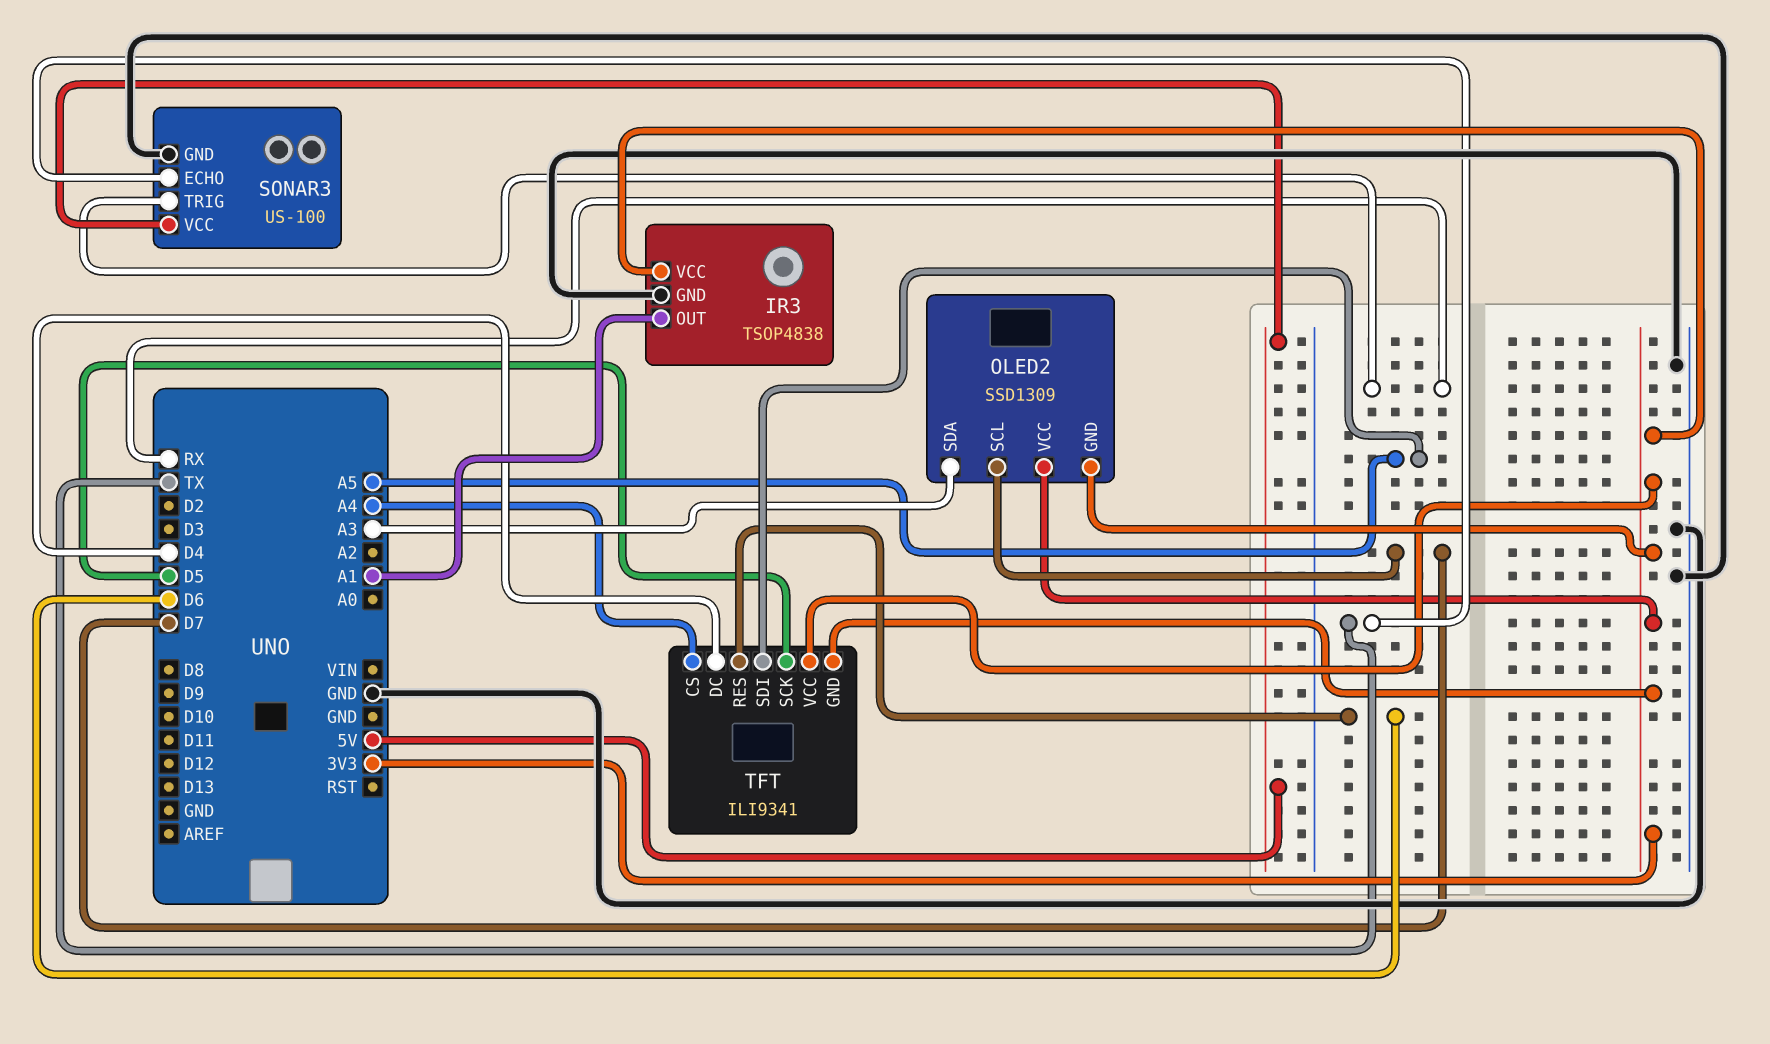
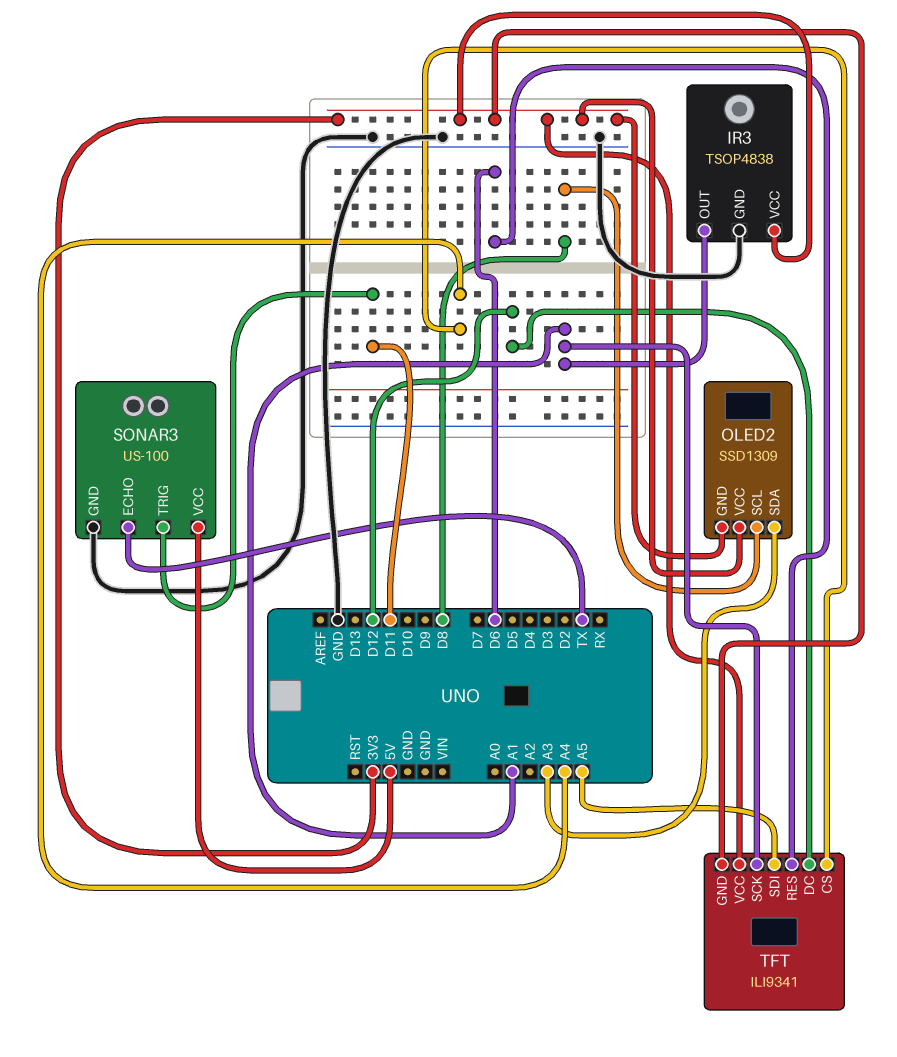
OLED2 pin SCL: D7 -> D8
SONAR3 pin TRIG: RX -> D11
TFT pin DC: D4 -> D12
TFT pin SCK: D5 -> A1

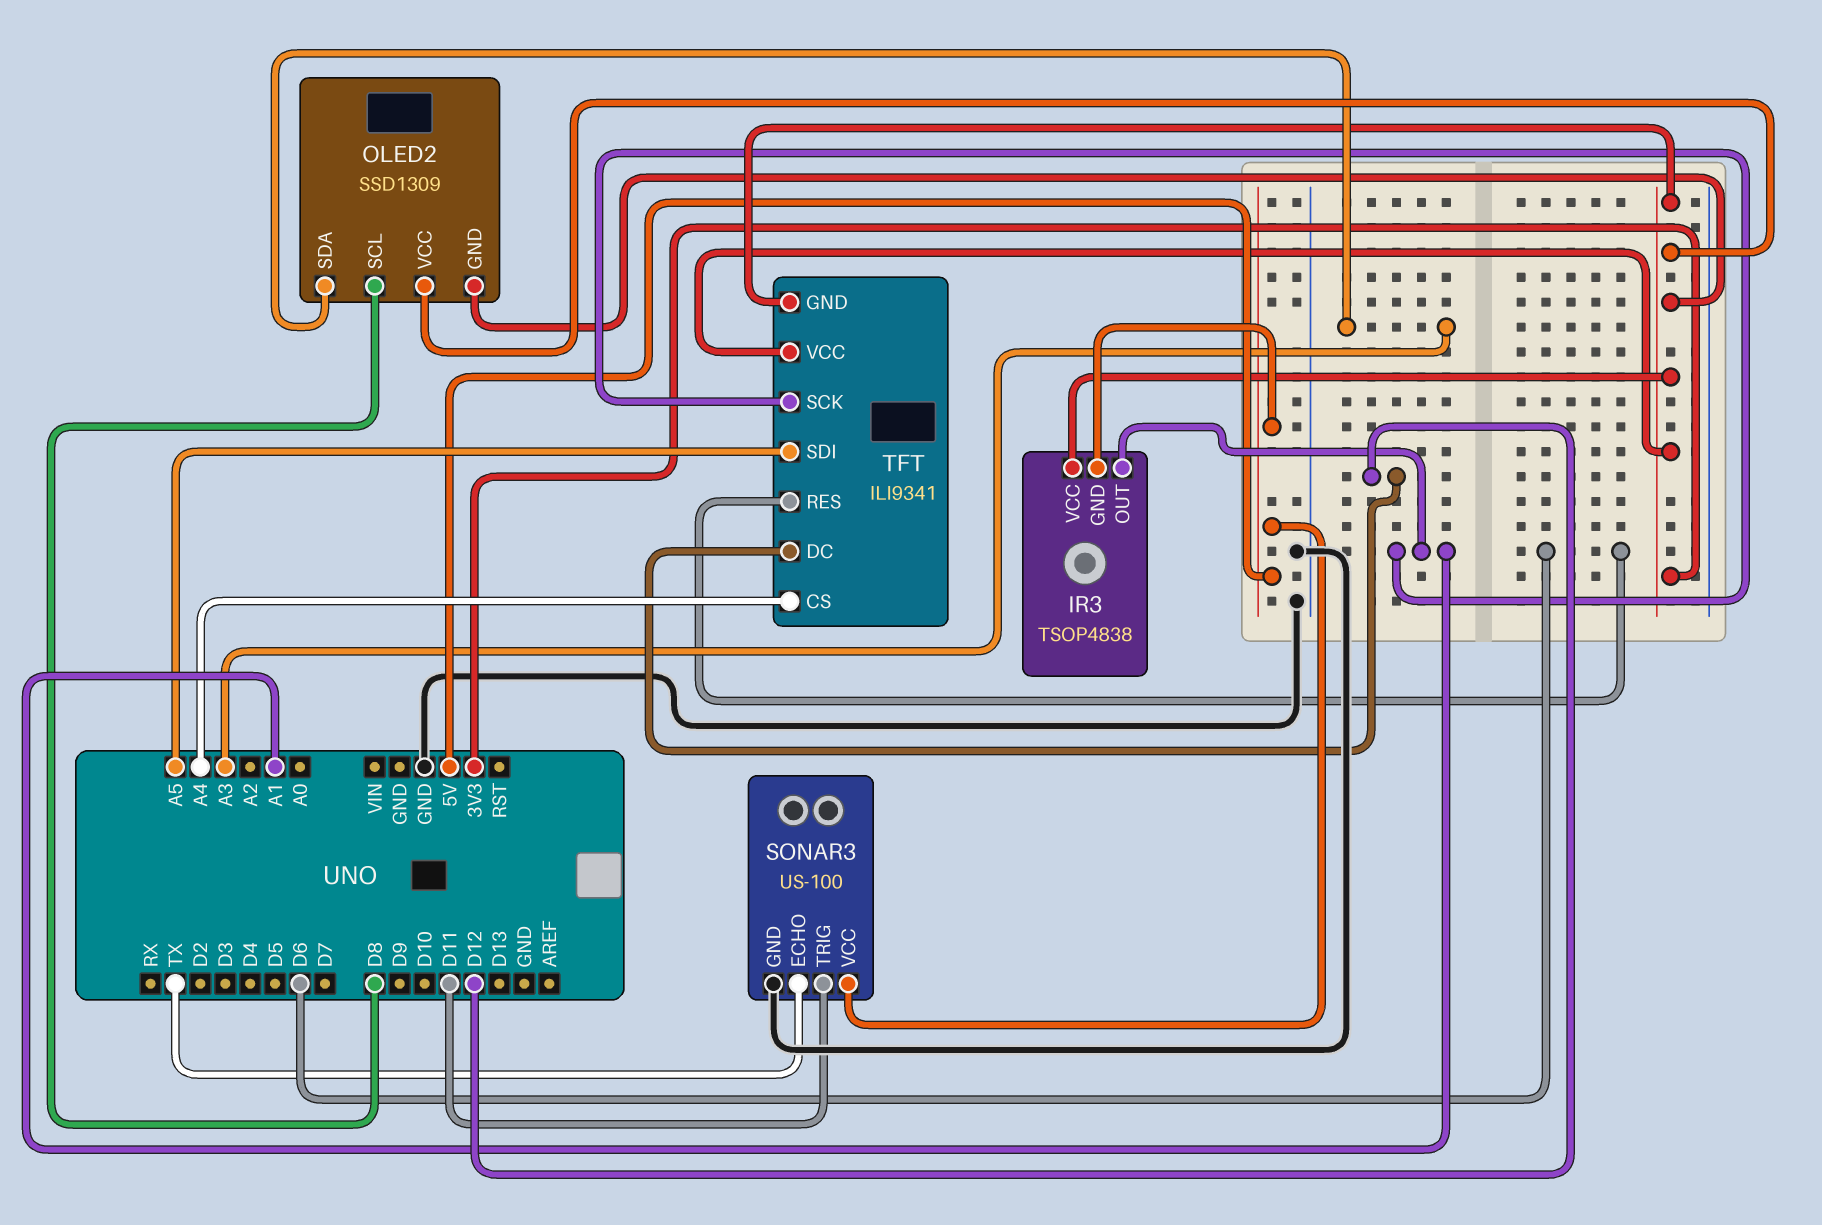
IR3 pin GND: GND -> 5V

